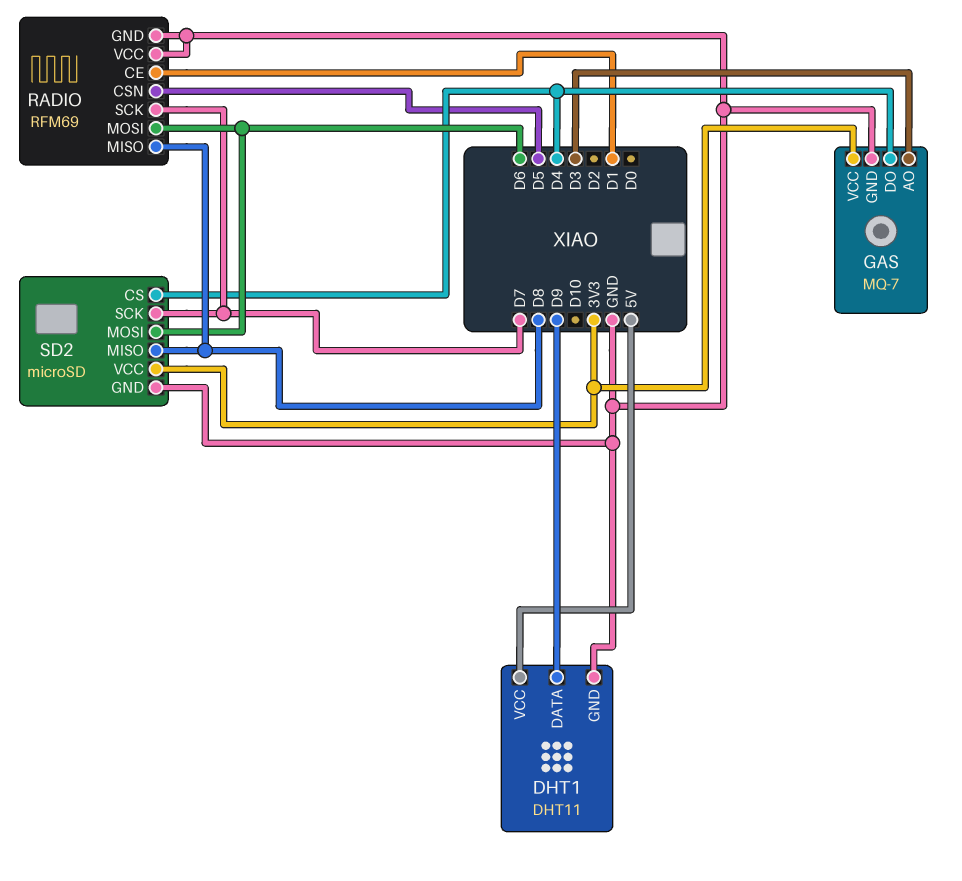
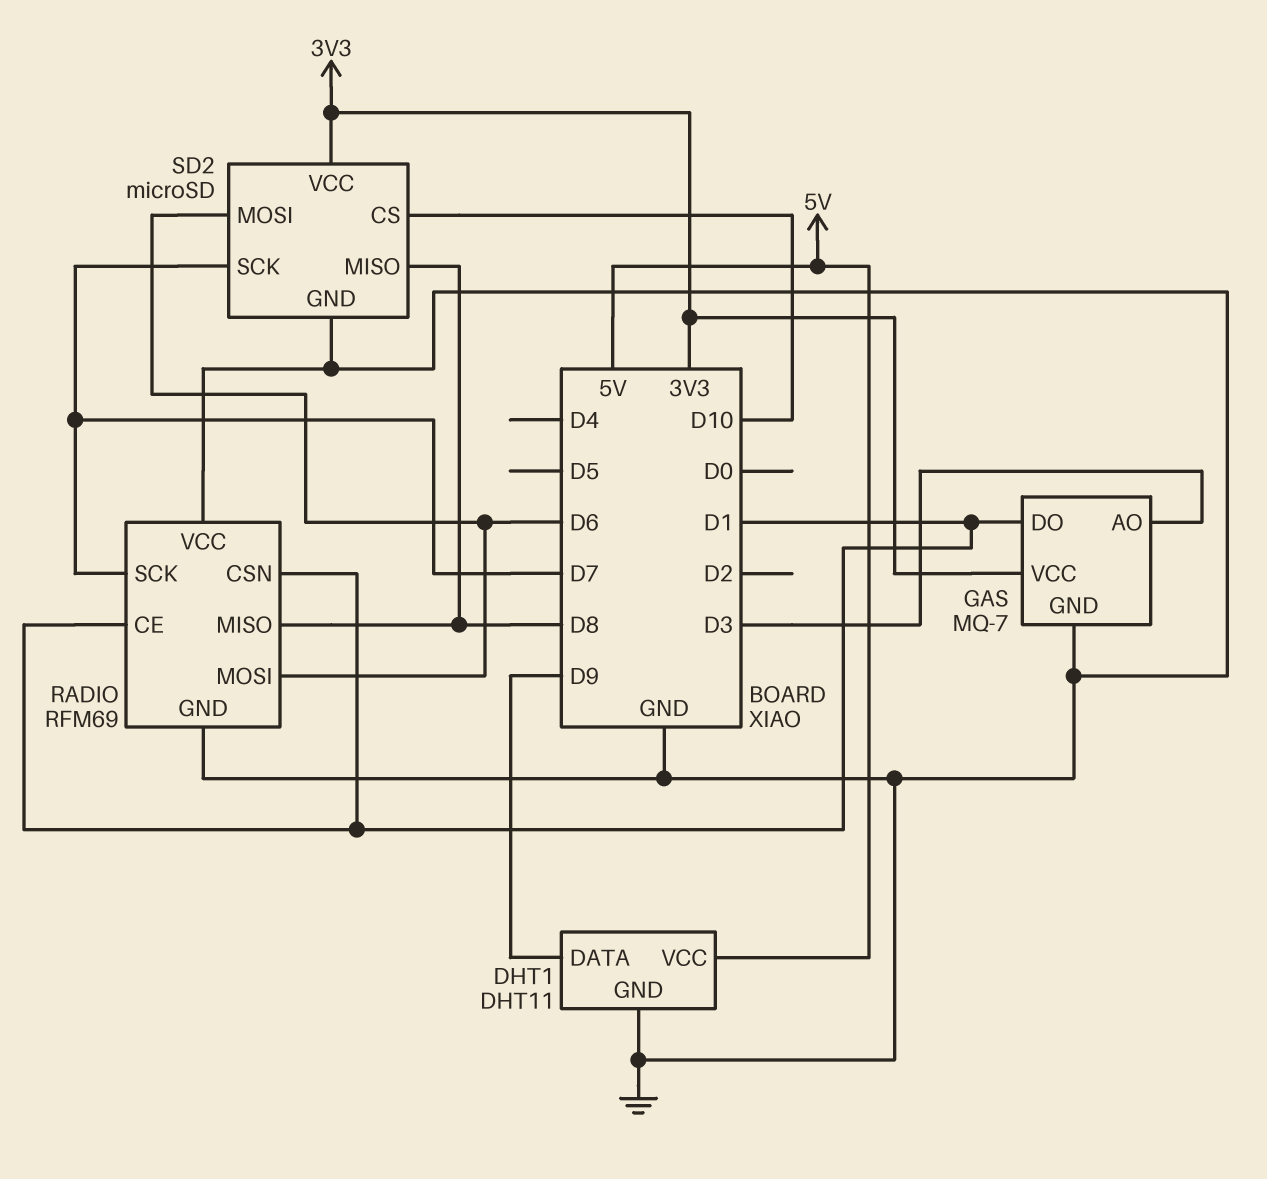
GAS pin DO: D4 -> D1
RADIO pin CSN: D5 -> D1
SD2 pin CS: D4 -> D10

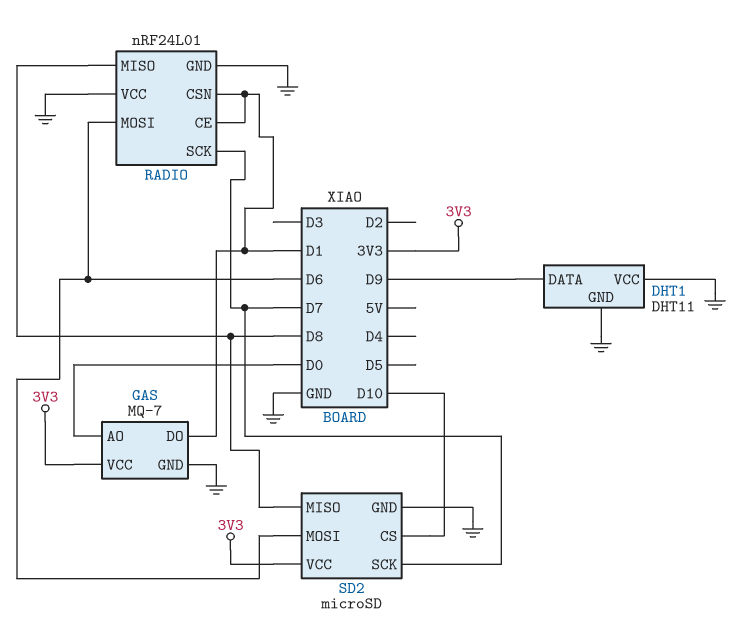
DHT1 pin VCC: 5V -> GND
GAS pin AO: D3 -> D0
RADIO: RFM69 -> nRF24L01

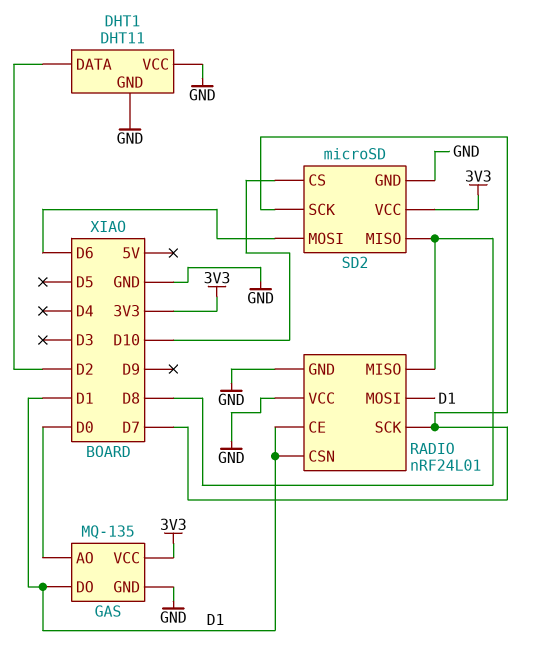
DHT1 pin DATA: D9 -> D2
GAS: MQ-7 -> MQ-135
RADIO pin MOSI: D6 -> D1

